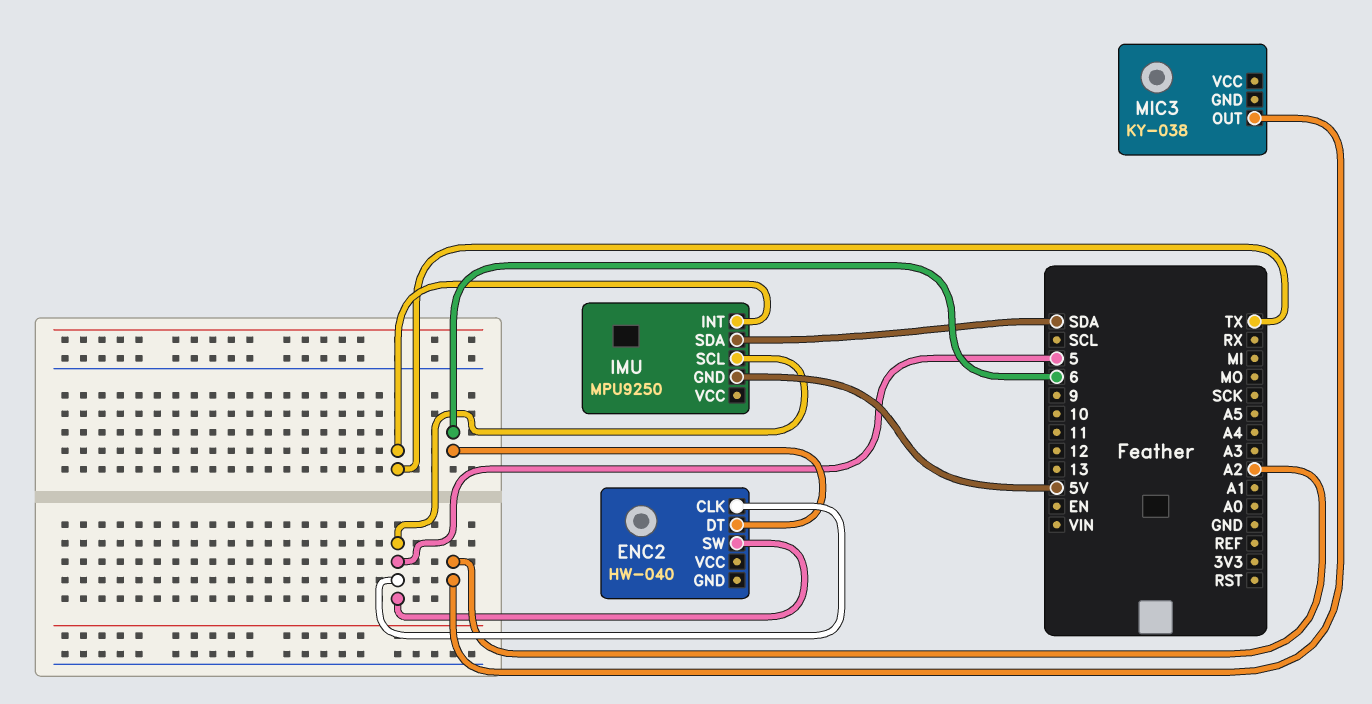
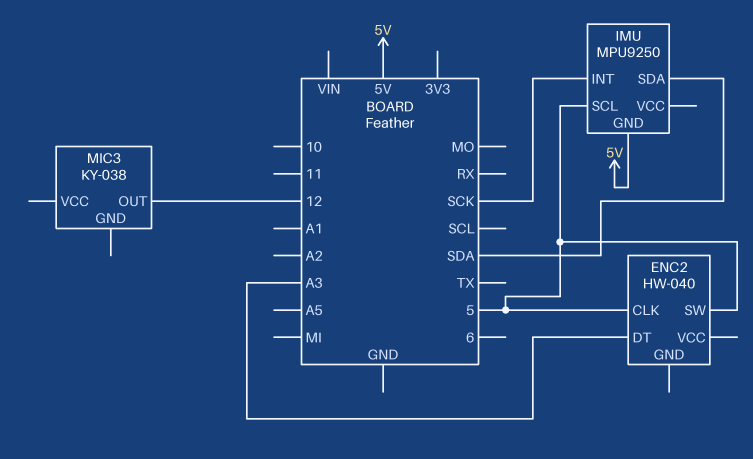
ENC2 pin DT: 6 -> A3
IMU pin INT: TX -> SCK
MIC3 pin OUT: A2 -> 12

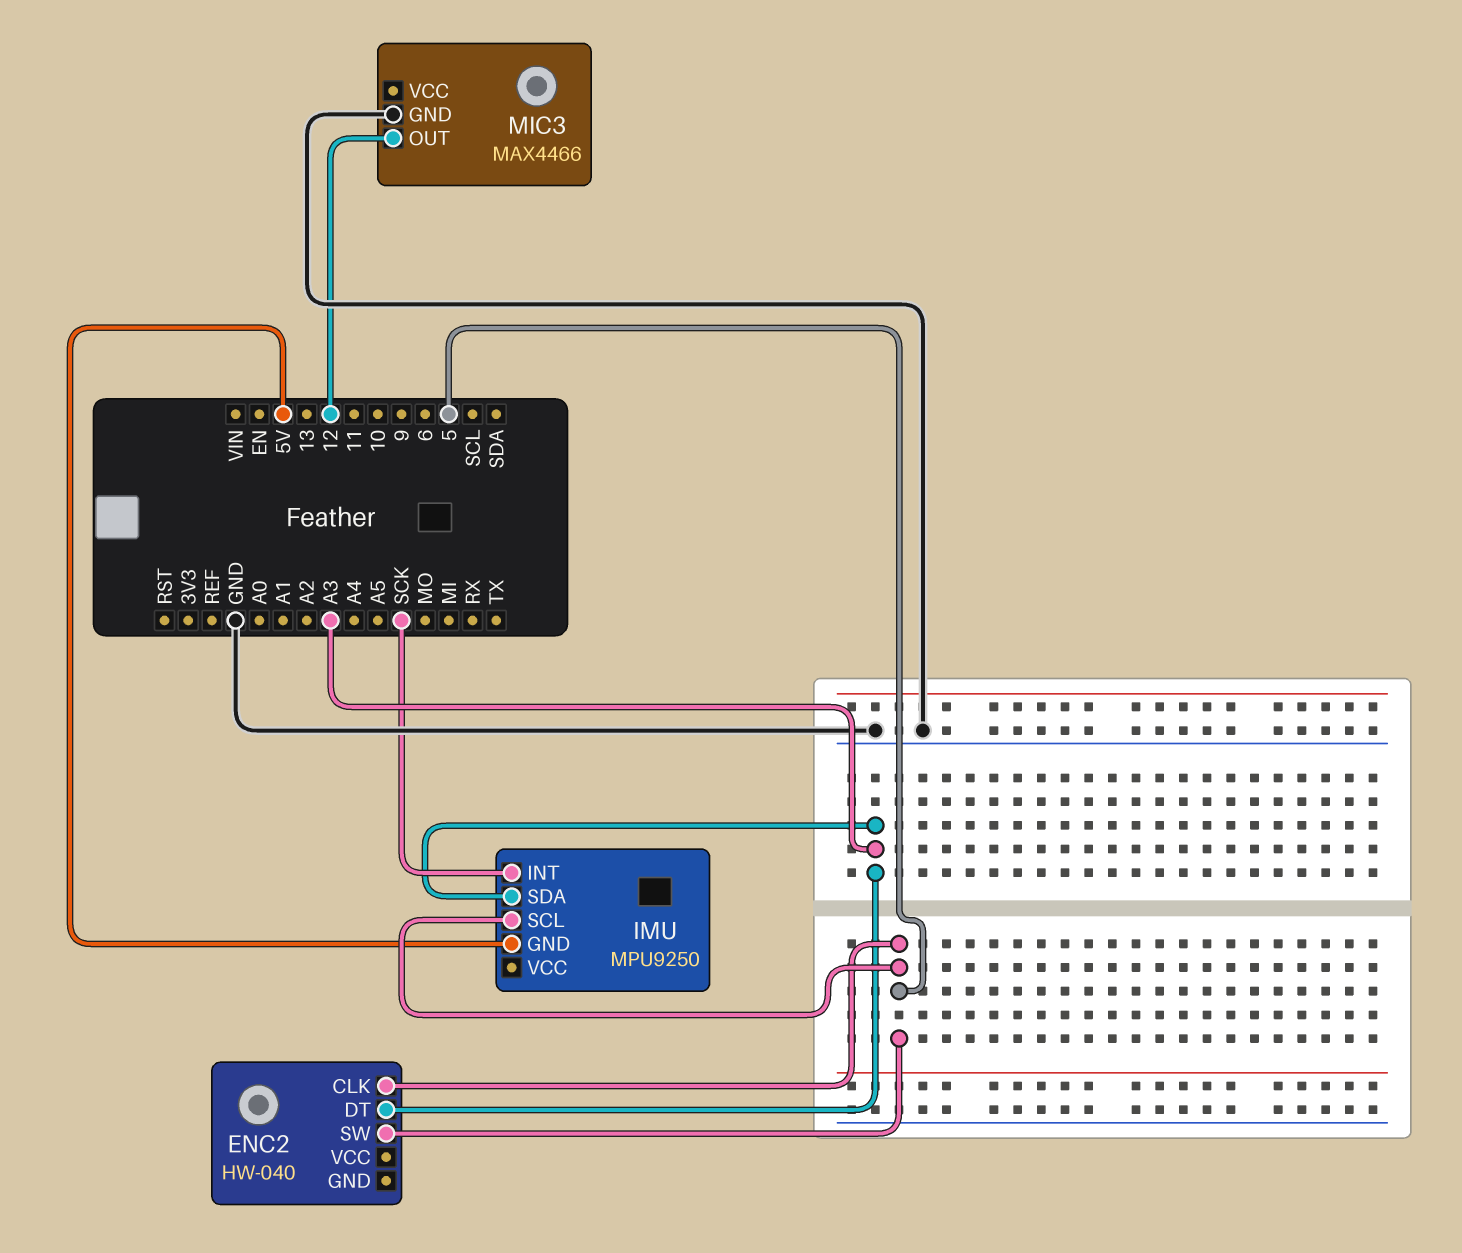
IMU pin SDA: SDA -> A3
MIC3: KY-038 -> MAX4466
MIC3 pin GND: none -> GND

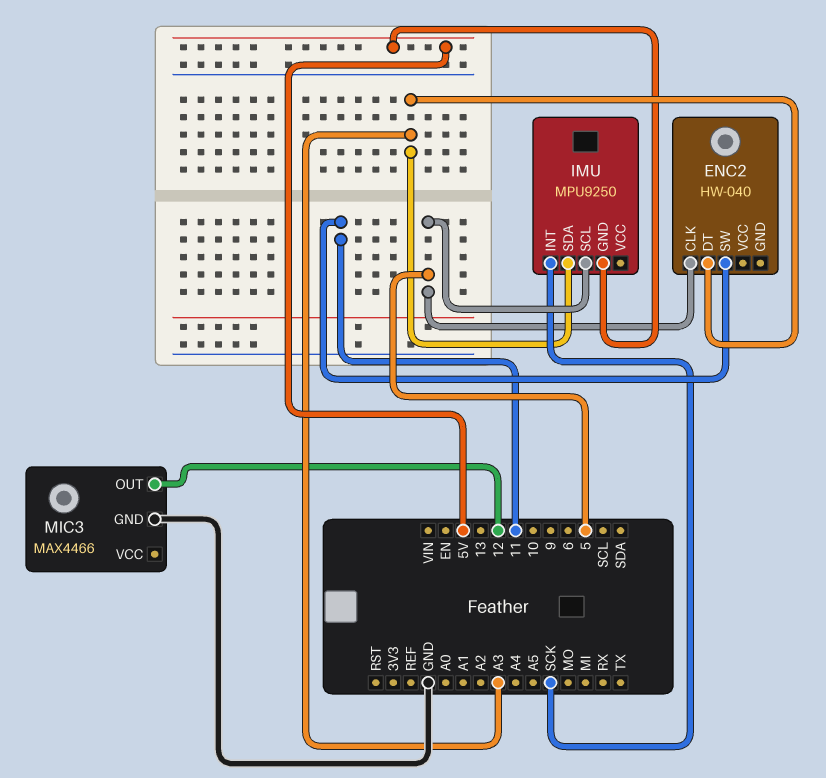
ENC2 pin SW: 5 -> 11

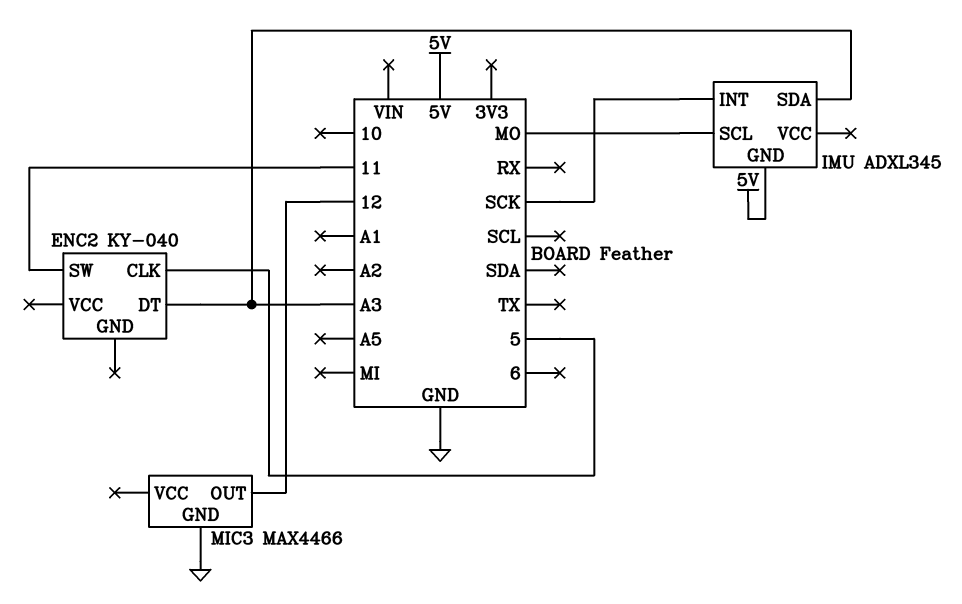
ENC2: HW-040 -> KY-040
IMU: MPU9250 -> ADXL345
IMU pin SCL: 5 -> MO

